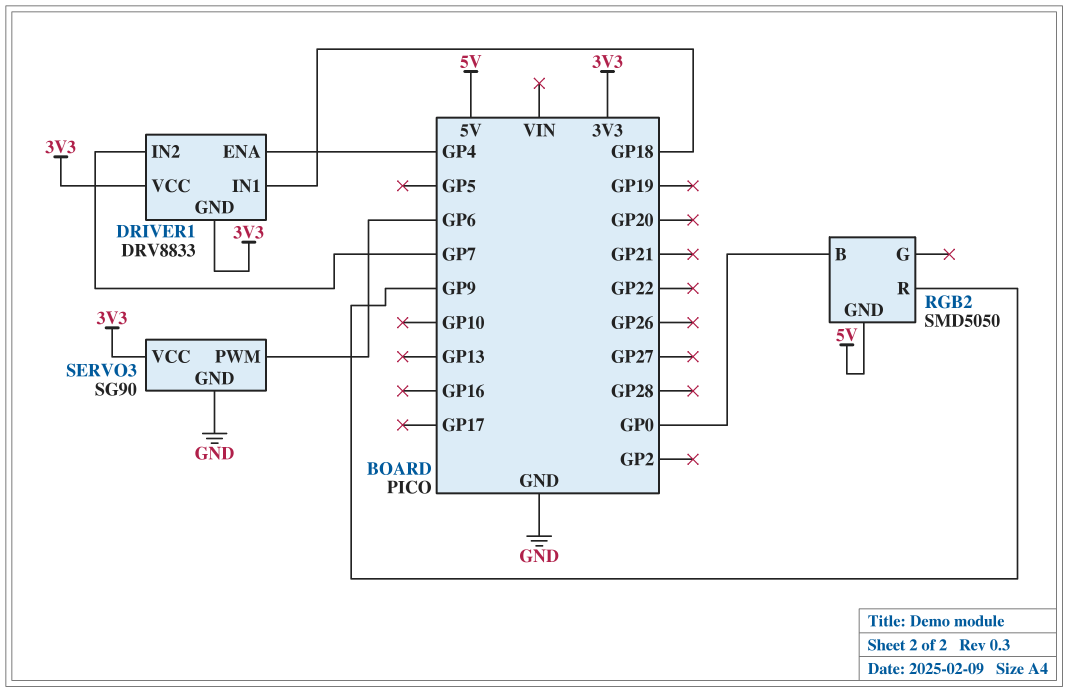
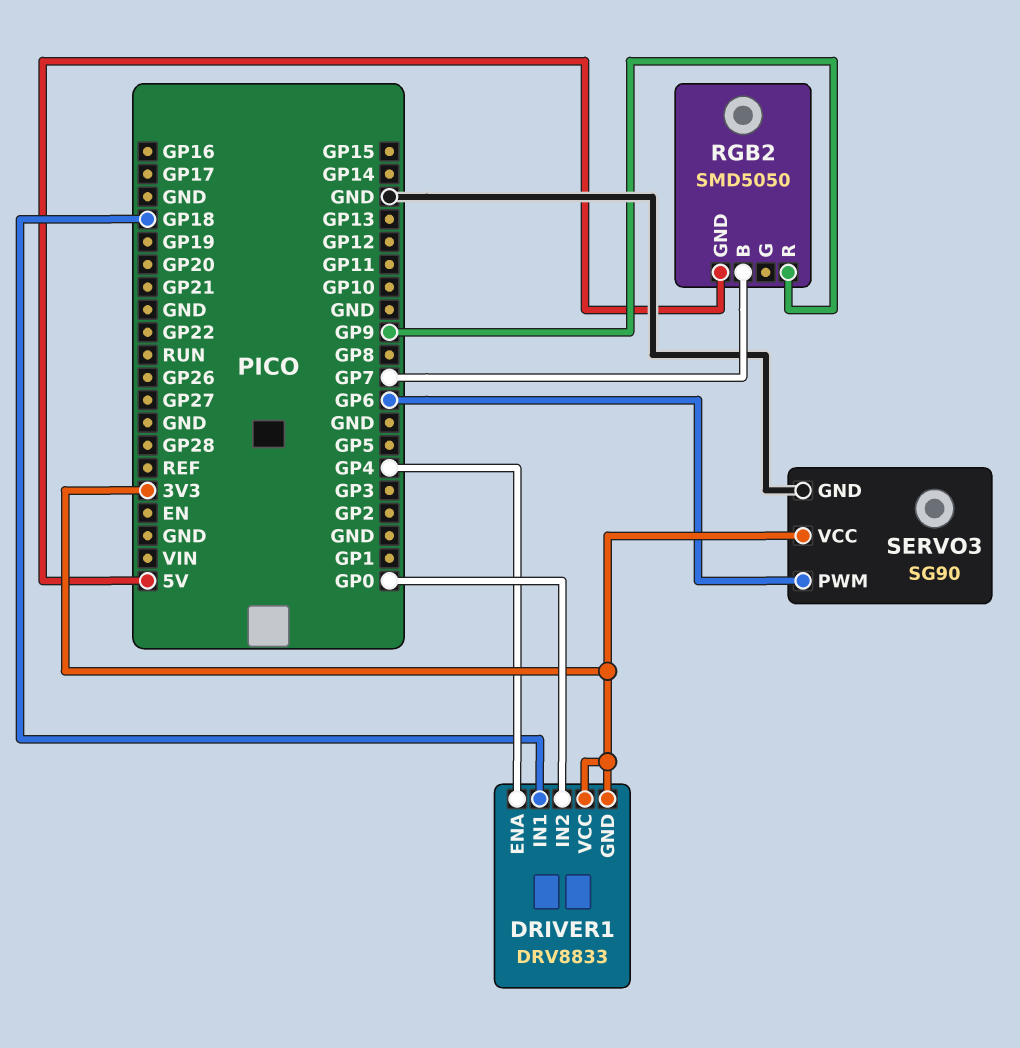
DRIVER1 pin IN2: GP7 -> GP0
RGB2 pin B: GP0 -> GP7

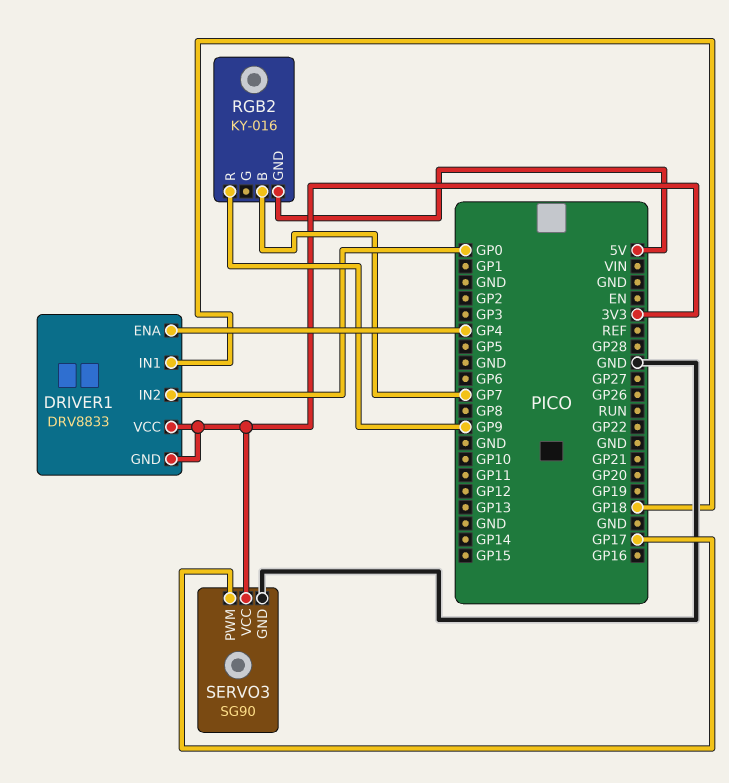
RGB2: SMD5050 -> KY-016
SERVO3 pin PWM: GP6 -> GP17

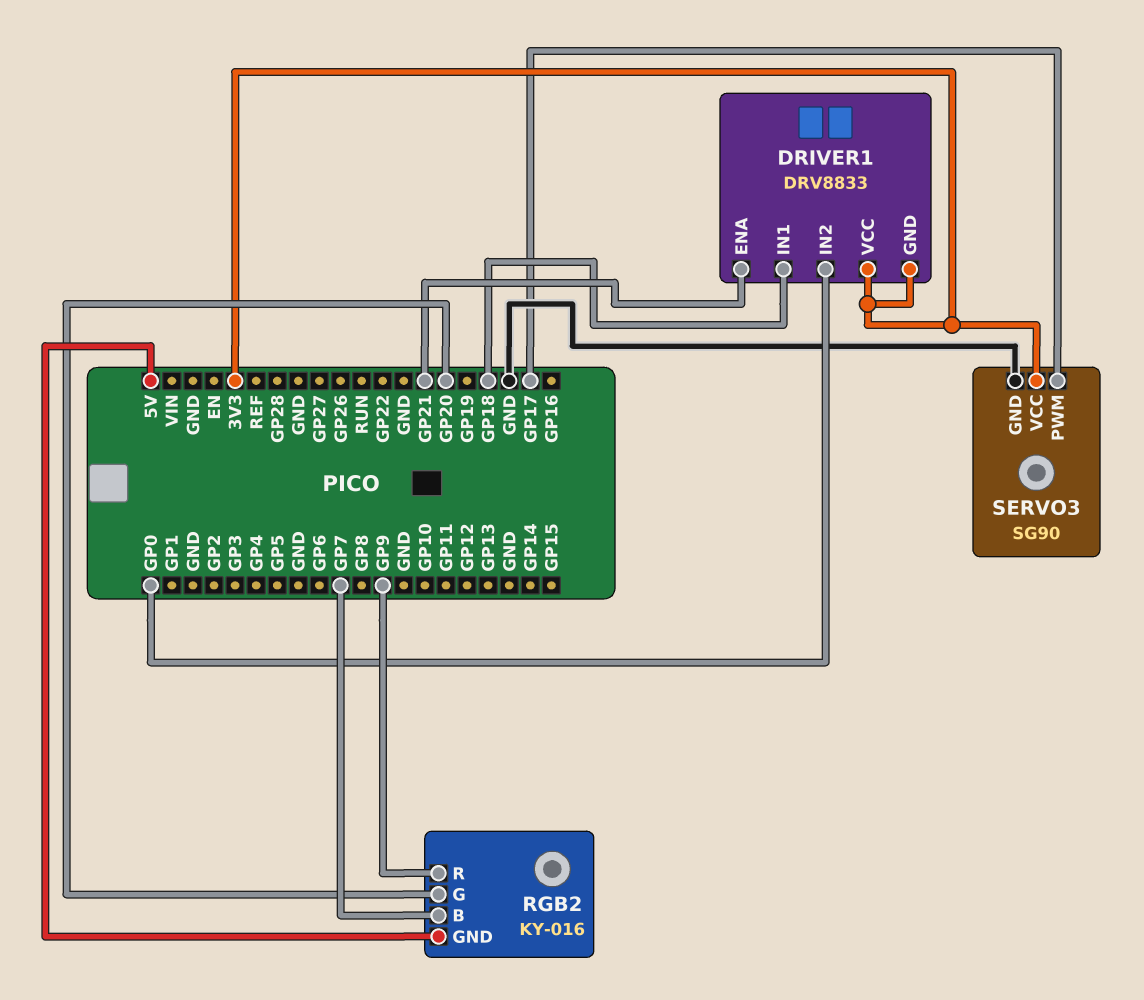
DRIVER1 pin ENA: GP4 -> GP21
RGB2 pin G: none -> GP20

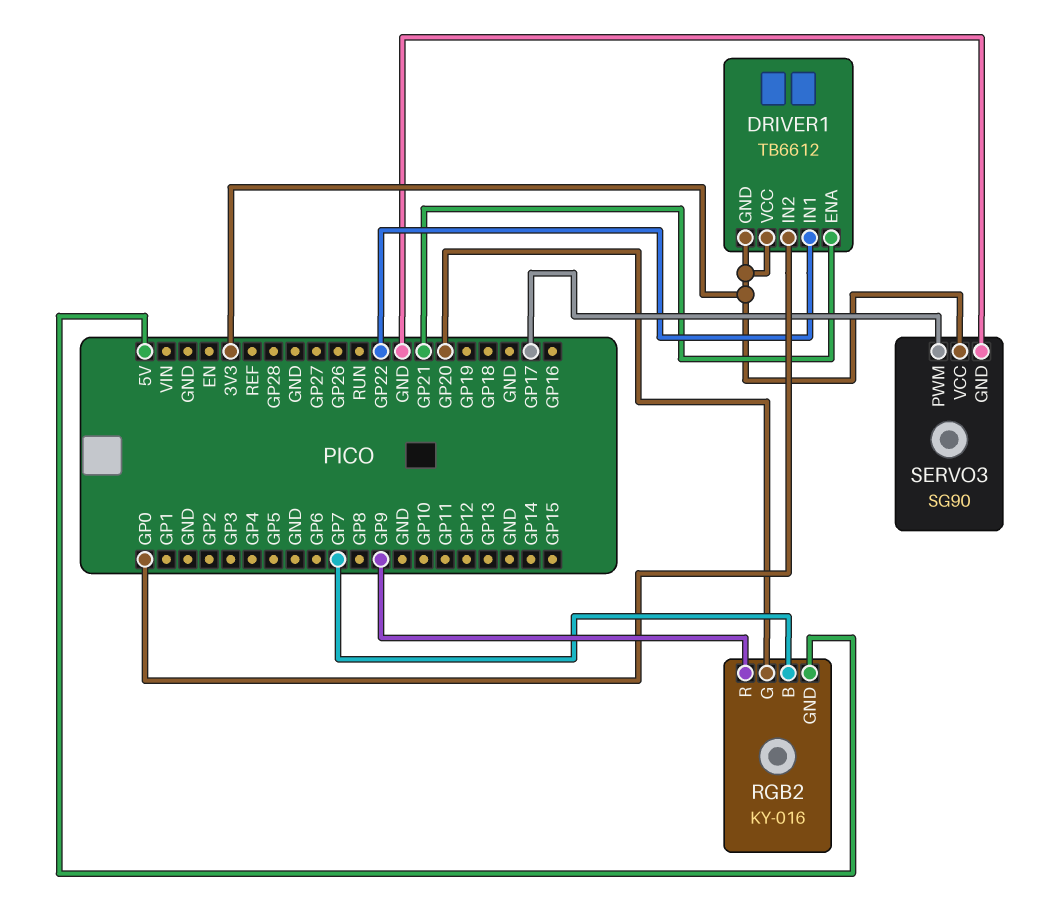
DRIVER1: DRV8833 -> TB6612
DRIVER1 pin IN1: GP18 -> GP22

